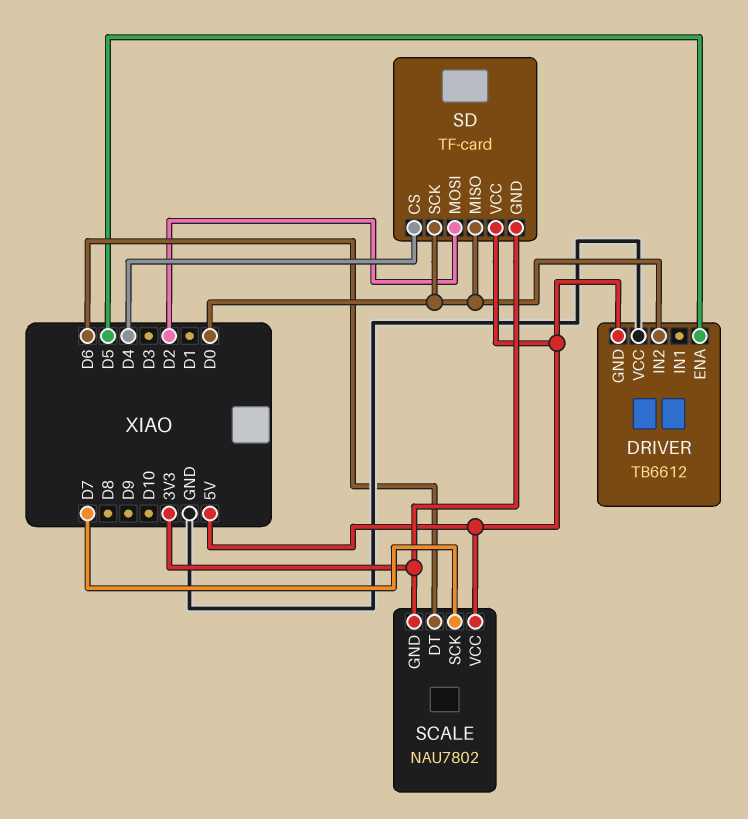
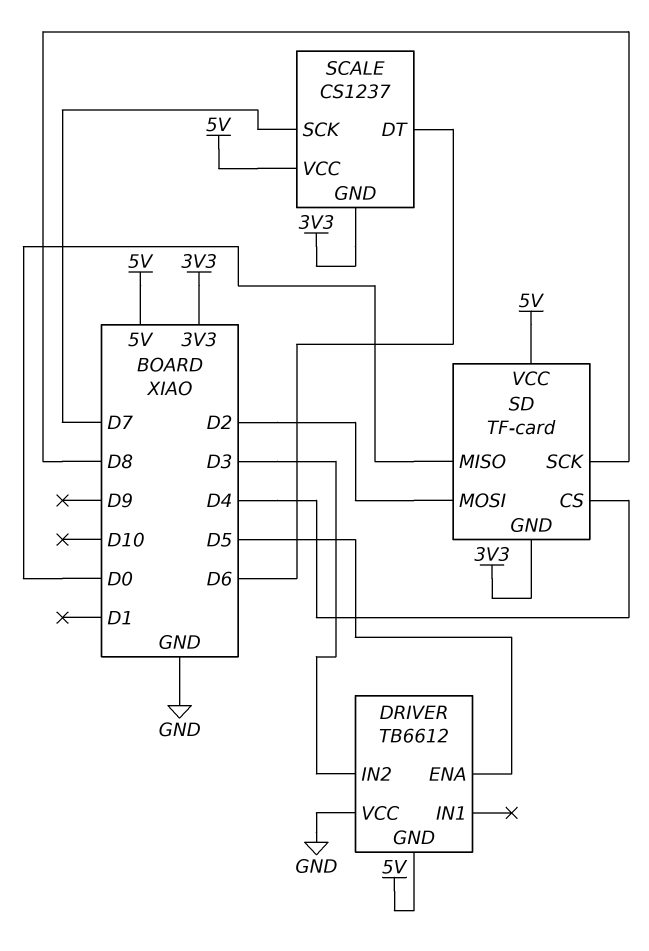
DRIVER pin IN2: D0 -> D3
SCALE: NAU7802 -> CS1237
SD pin SCK: D0 -> D8

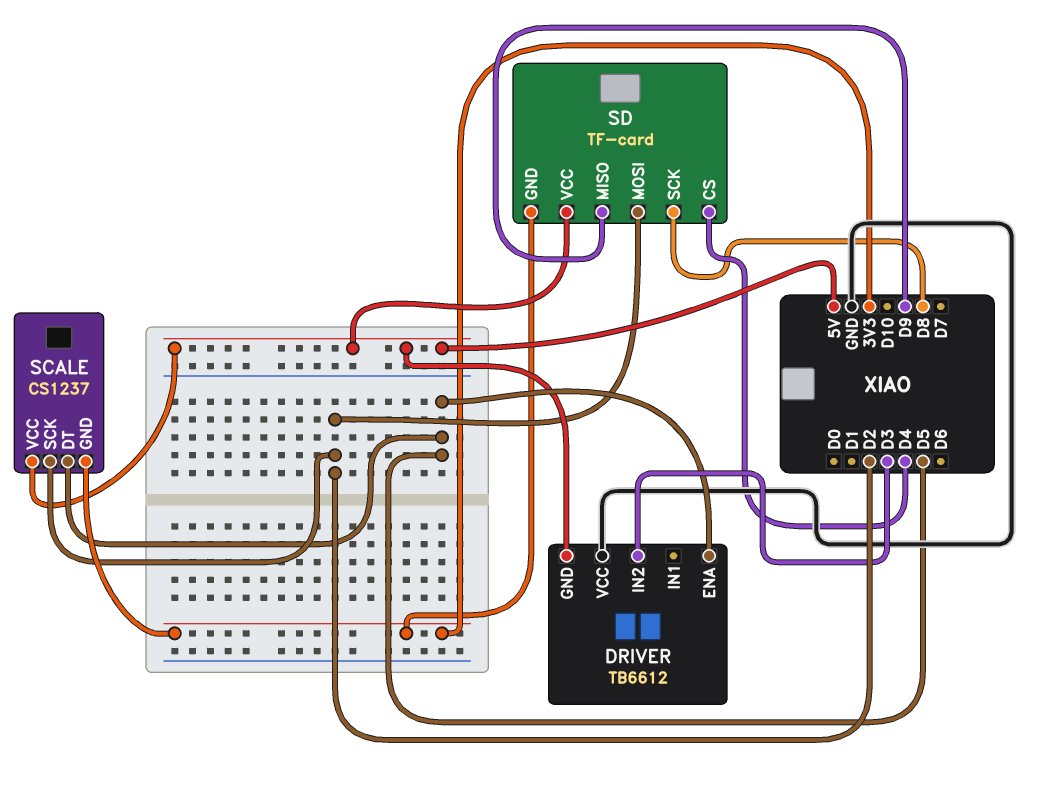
SCALE pin DT: D6 -> D5
SCALE pin SCK: D7 -> D2
SD pin MISO: D0 -> D9

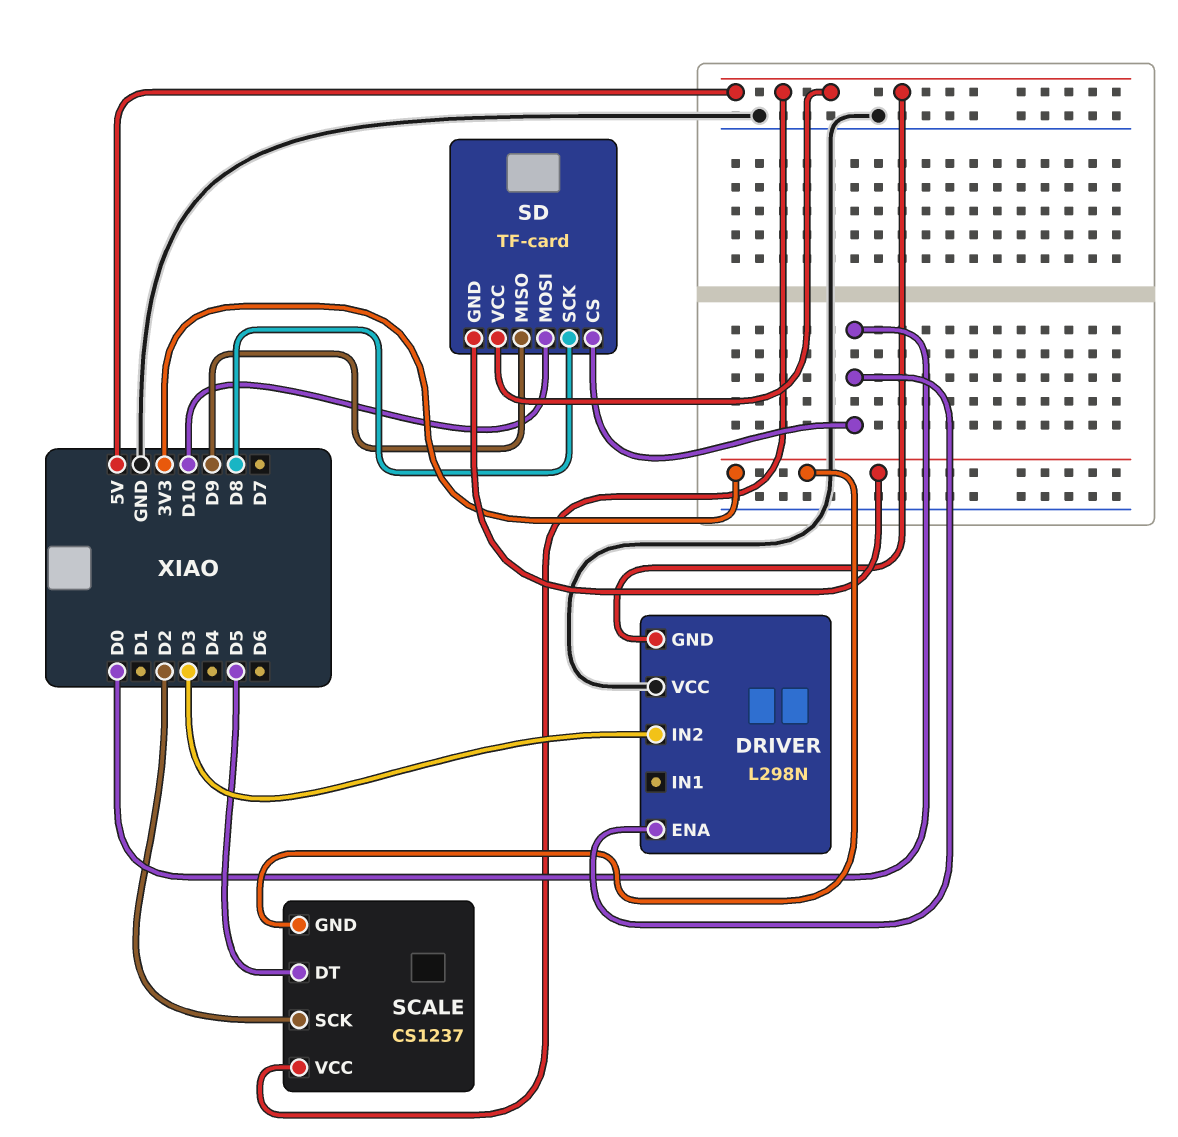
DRIVER: TB6612 -> L298N
DRIVER pin ENA: D5 -> D0
SD pin CS: D4 -> D0
SD pin MOSI: D2 -> D10

